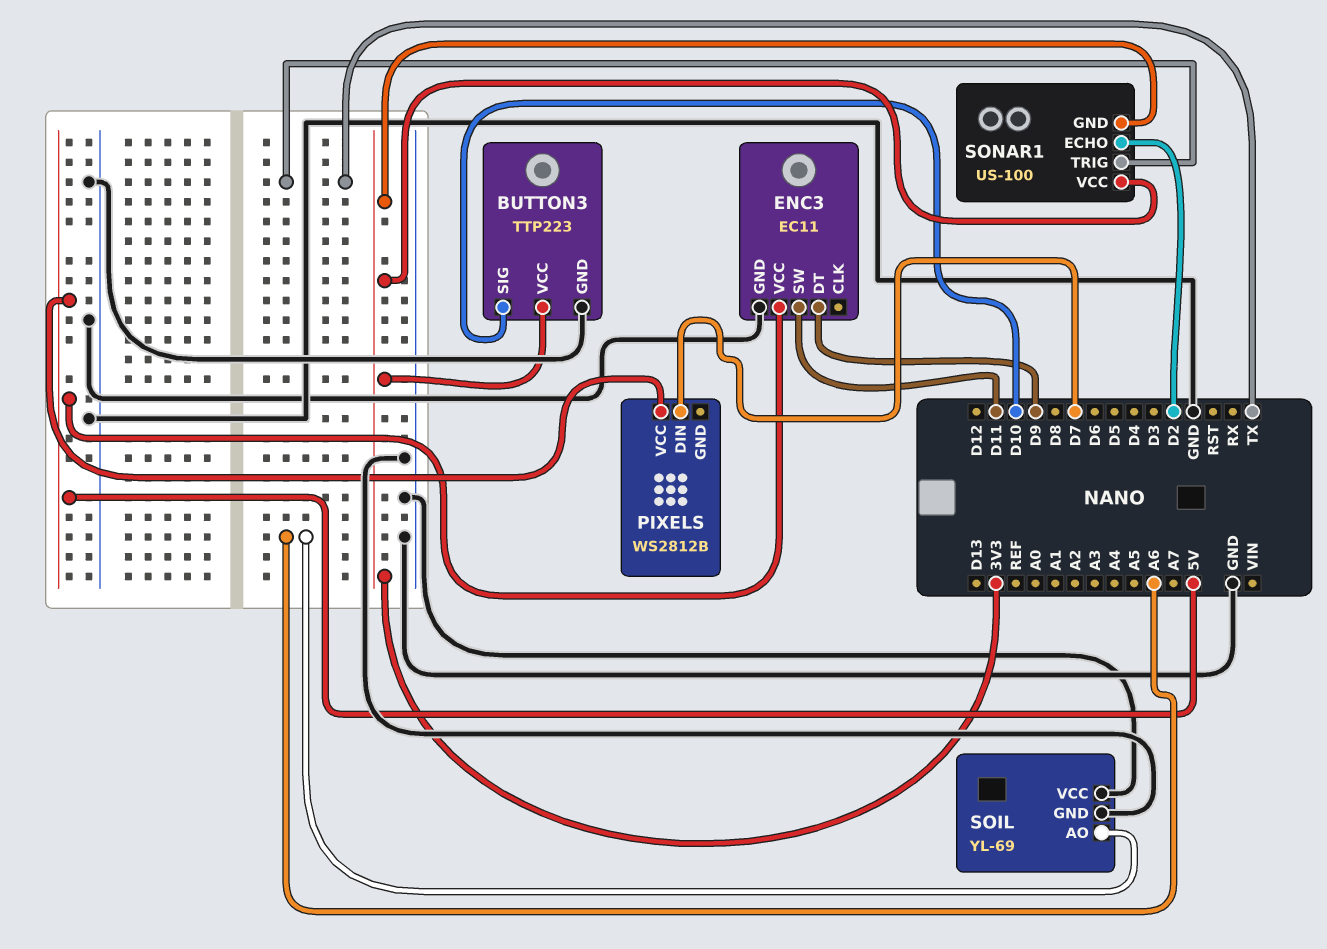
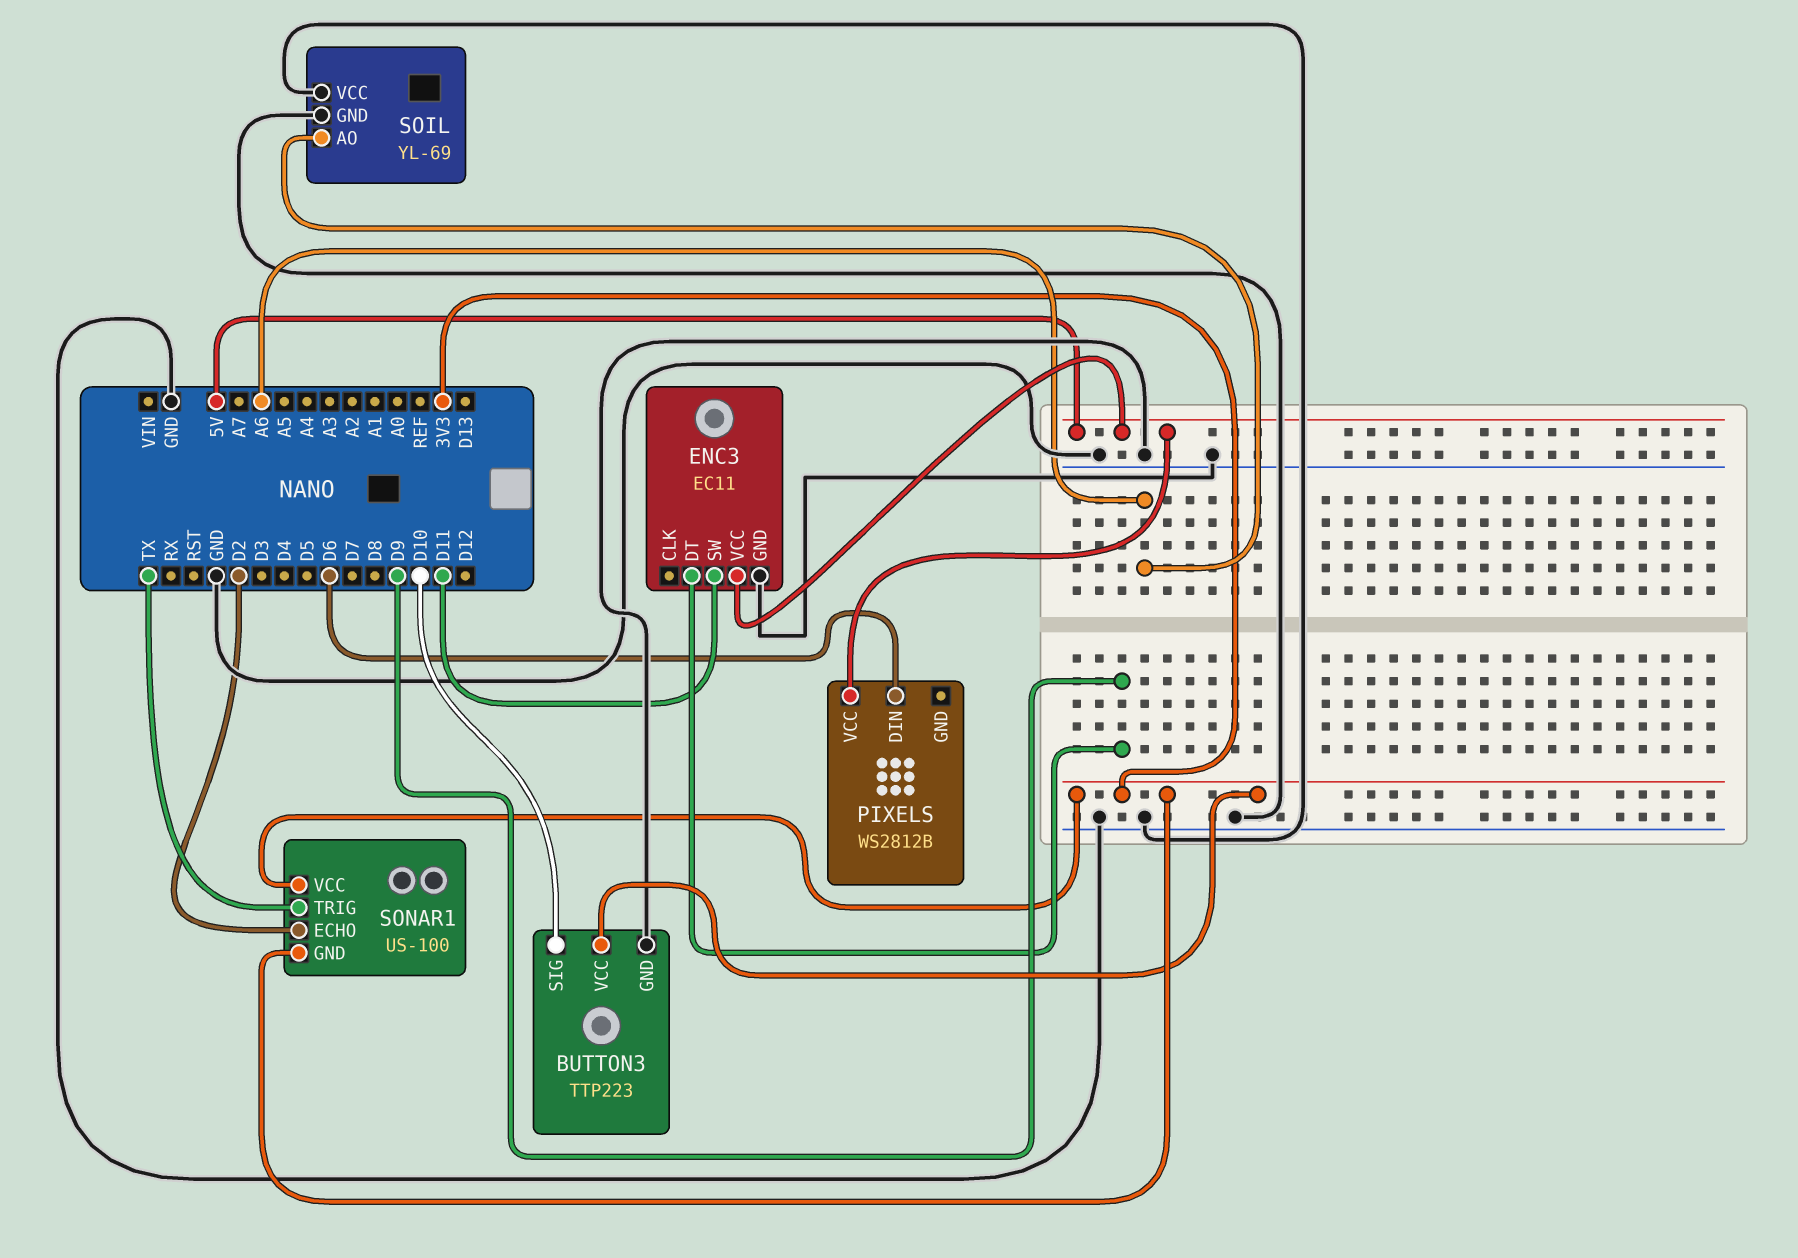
PIXELS pin DIN: D7 -> D6

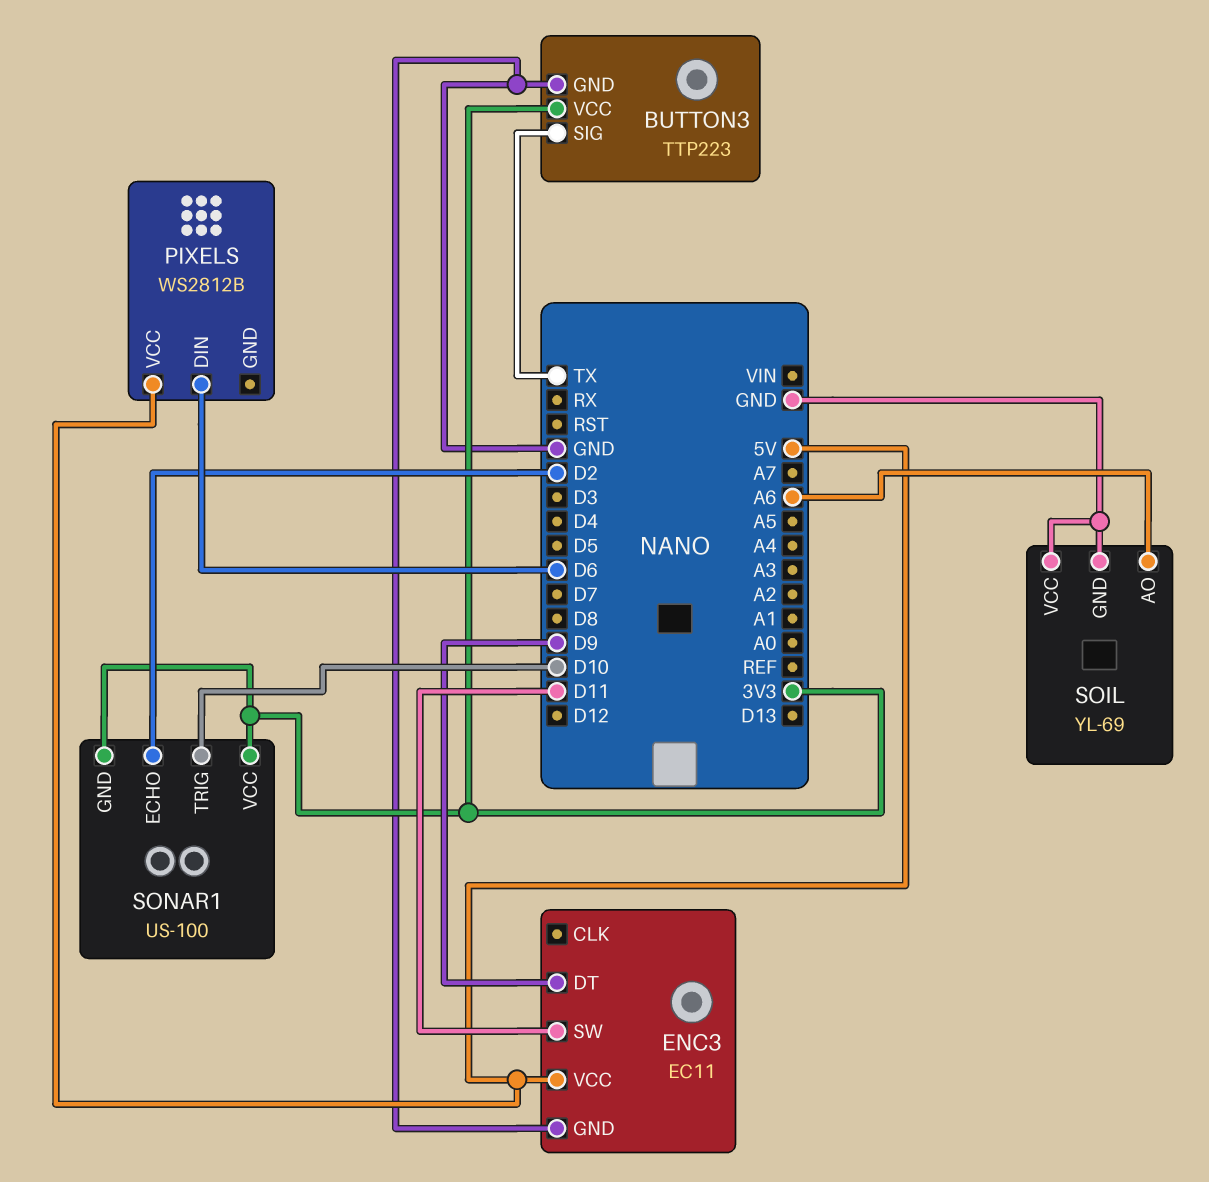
BUTTON3 pin SIG: D10 -> TX
SONAR1 pin TRIG: TX -> D10

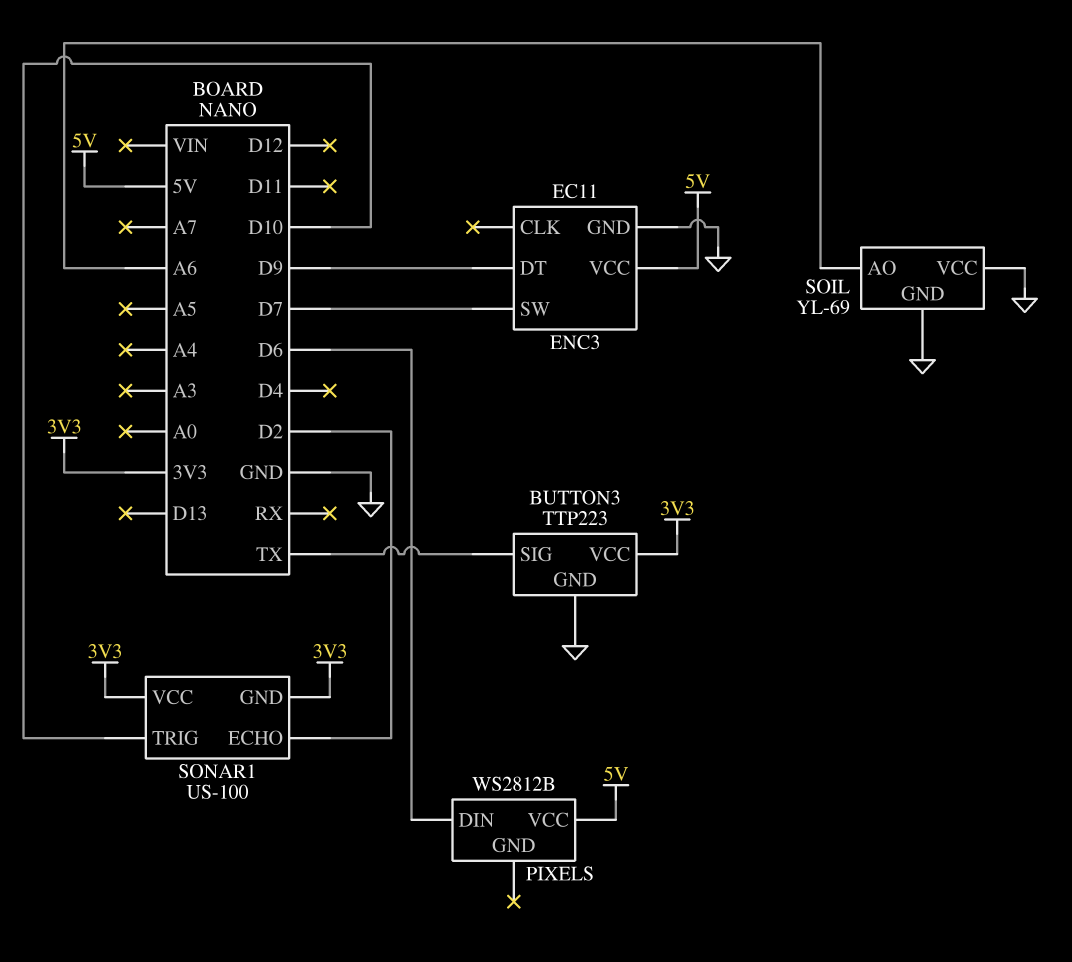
ENC3 pin SW: D11 -> D7

